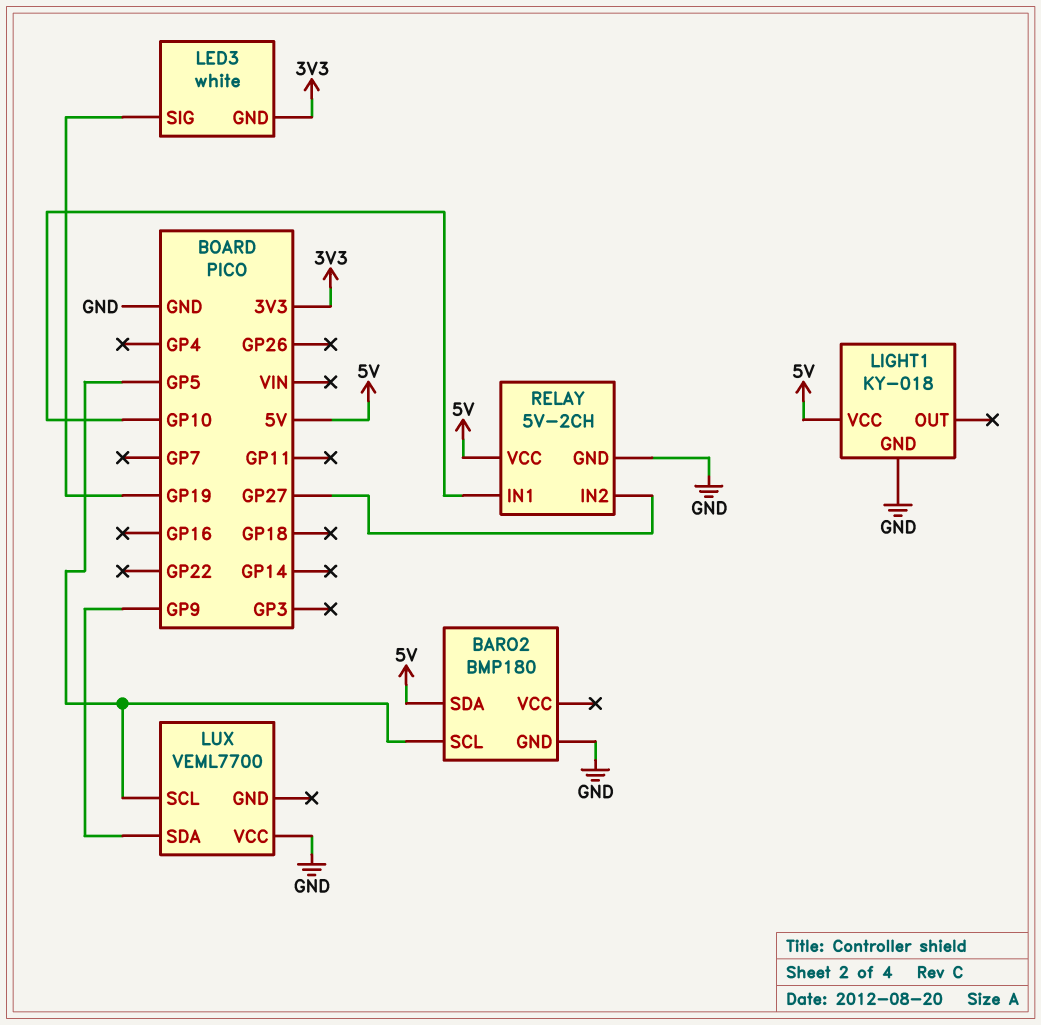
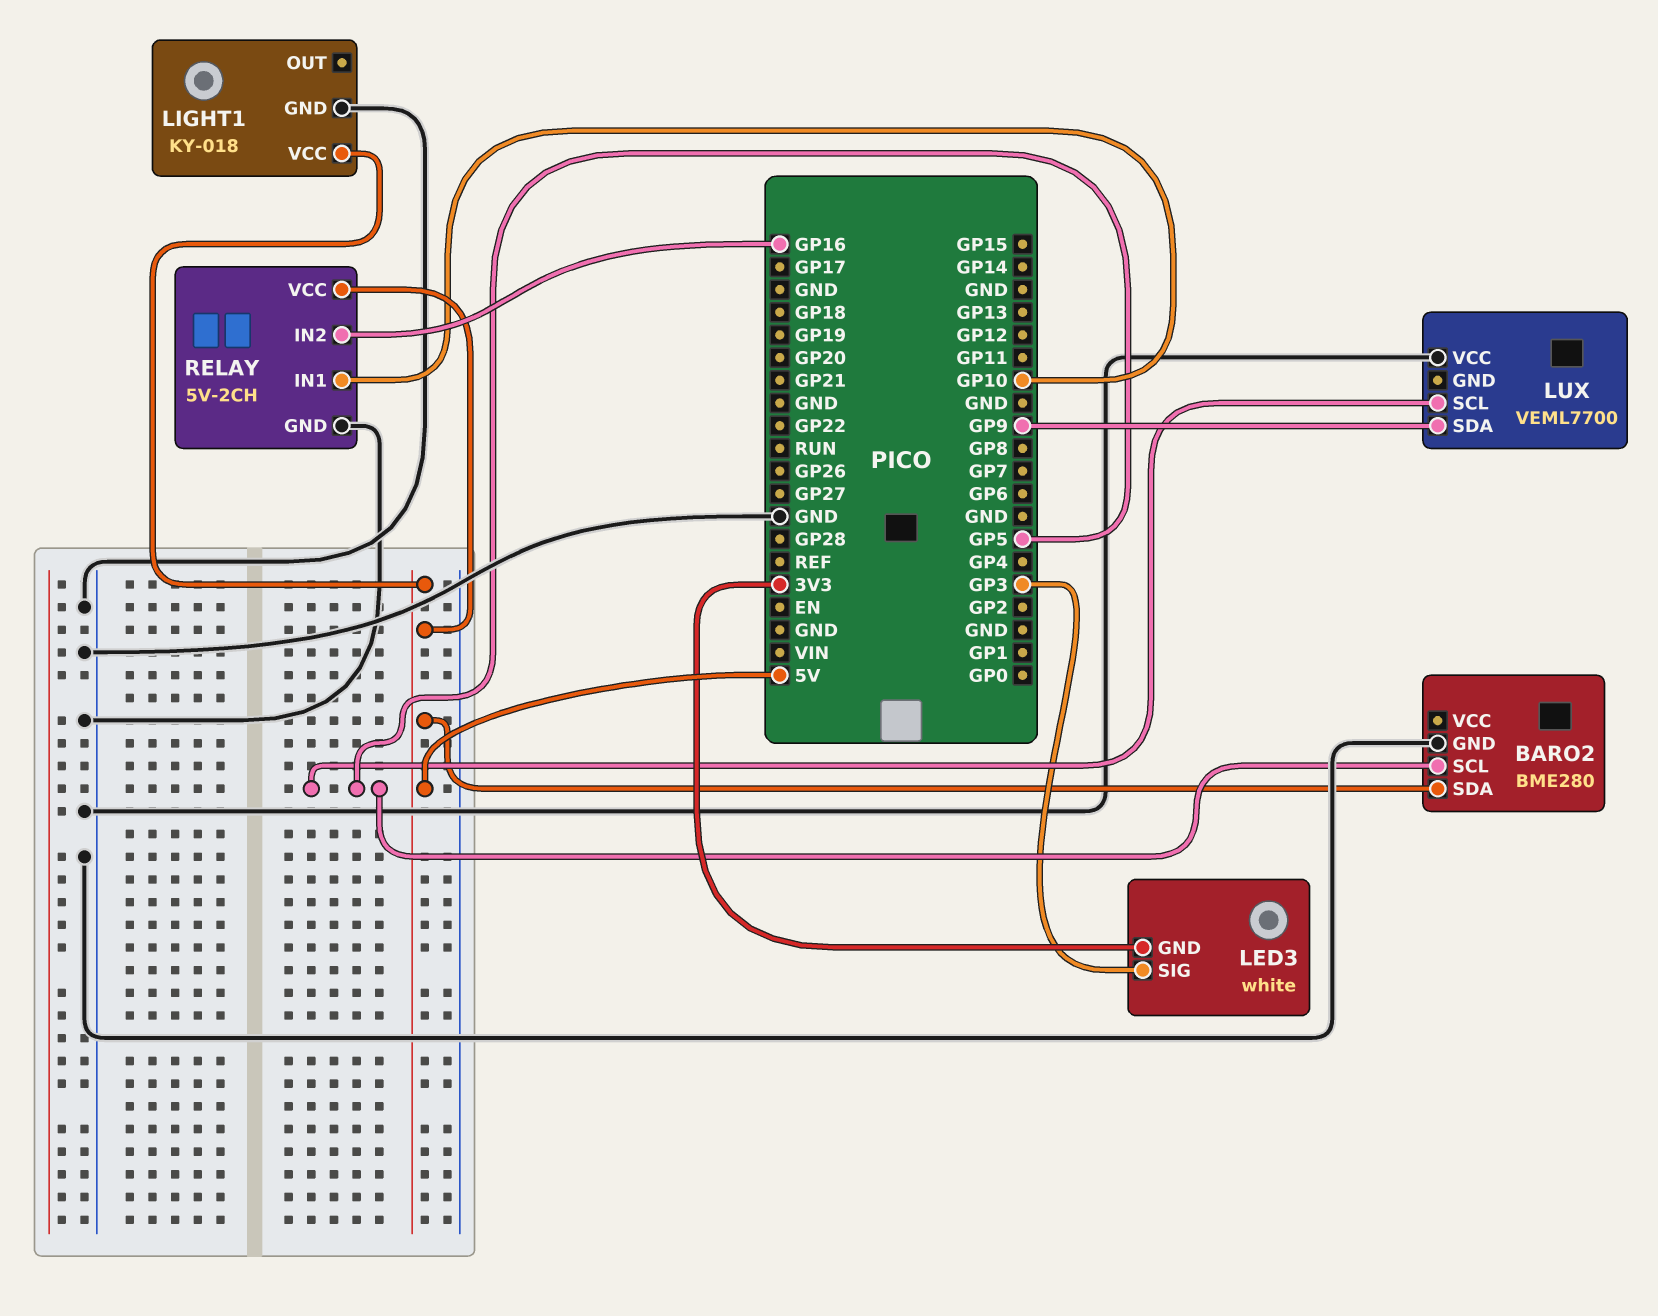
BARO2: BMP180 -> BME280
LED3 pin SIG: GP19 -> GP3
RELAY pin IN2: GP27 -> GP16

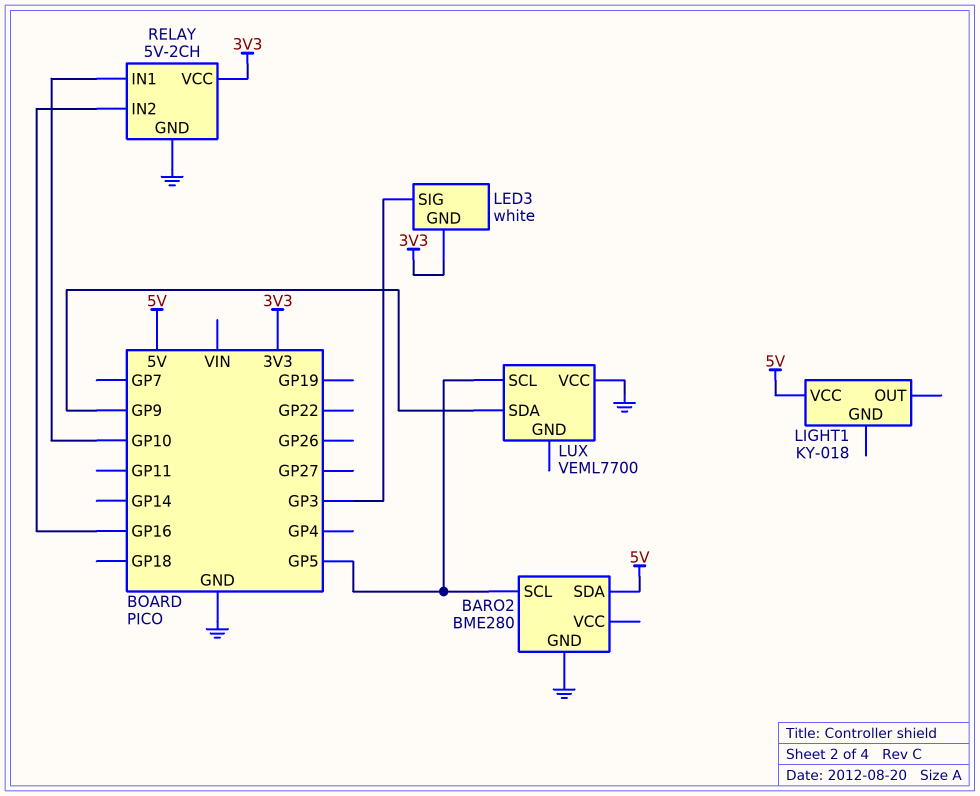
LIGHT1 pin GND: GND -> none
RELAY pin VCC: 5V -> 3V3

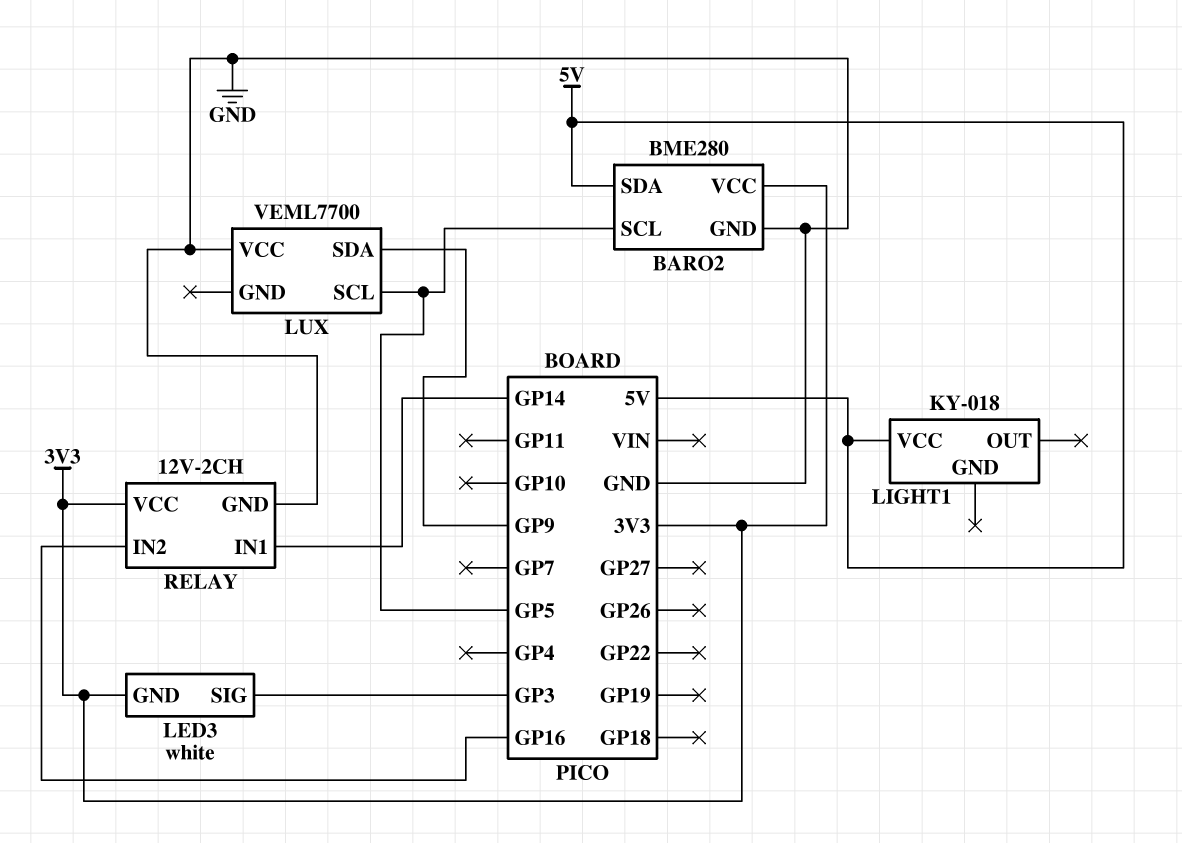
BARO2 pin VCC: none -> 3V3
RELAY: 5V-2CH -> 12V-2CH
RELAY pin IN1: GP10 -> GP14

